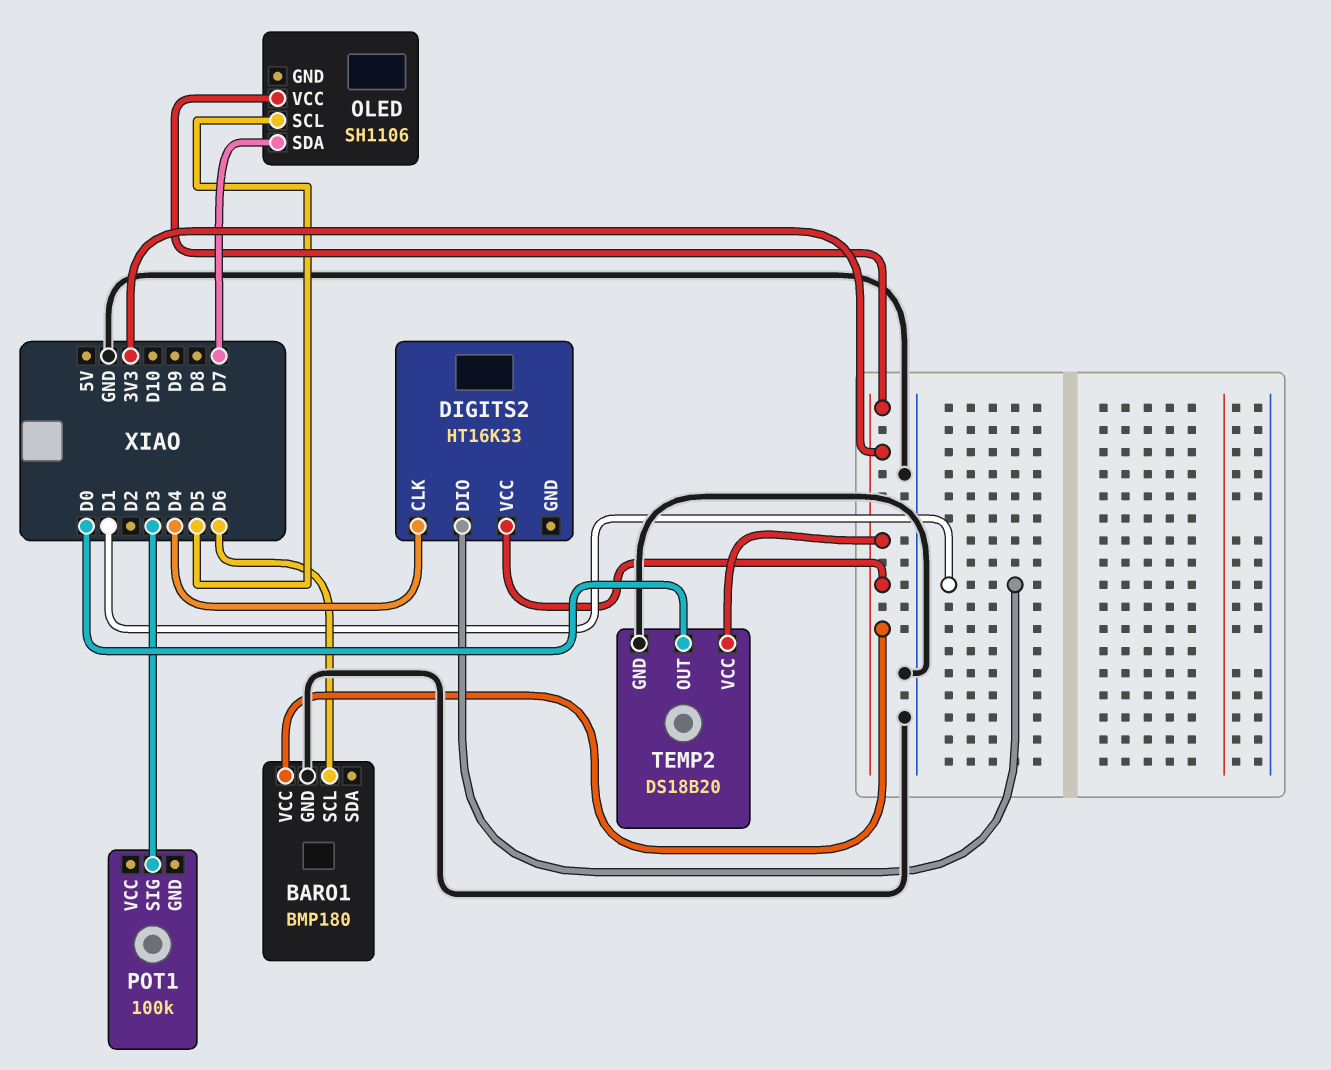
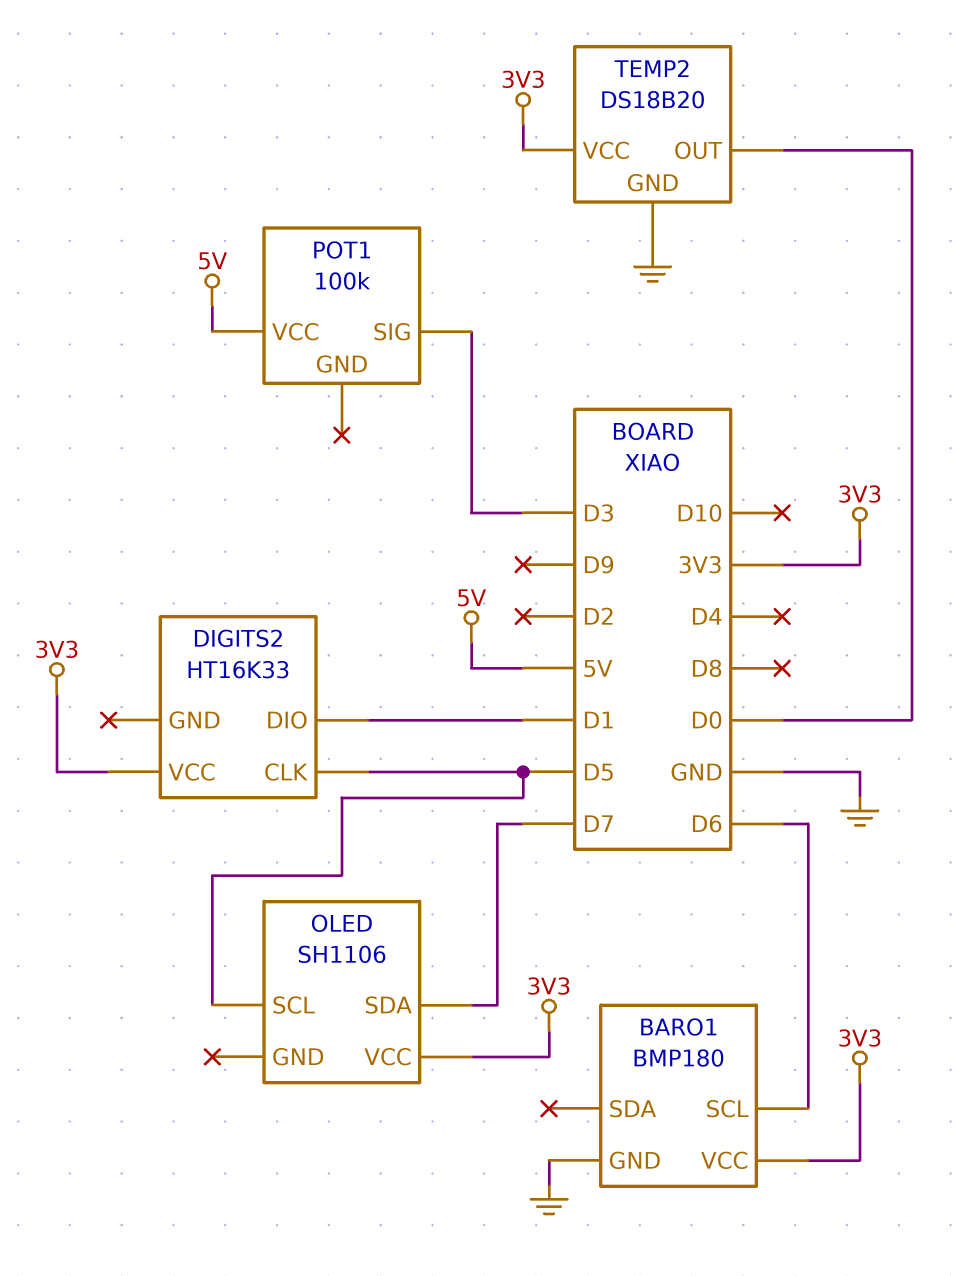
DIGITS2 pin CLK: D4 -> D5
POT1 pin VCC: none -> 5V

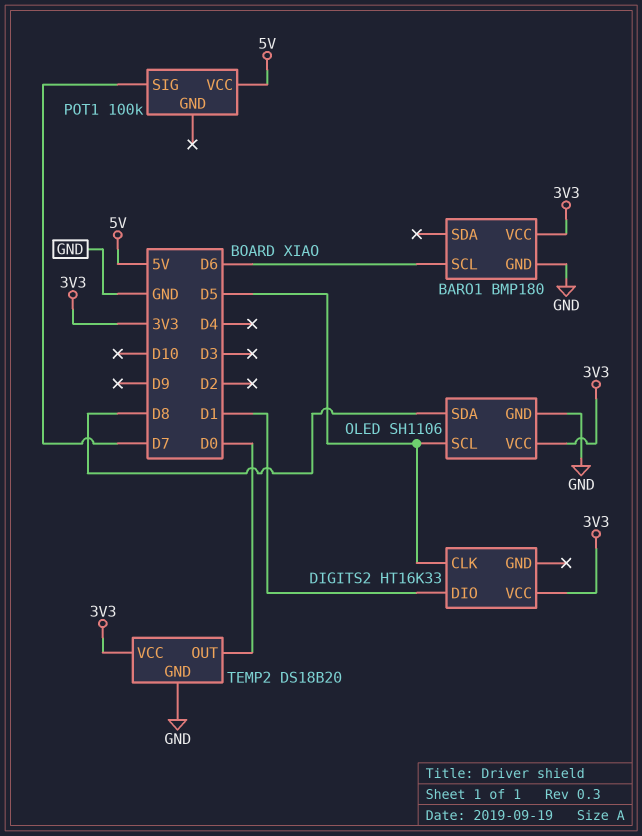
OLED pin GND: none -> GND
OLED pin SDA: D7 -> D8
POT1 pin SIG: D3 -> D7

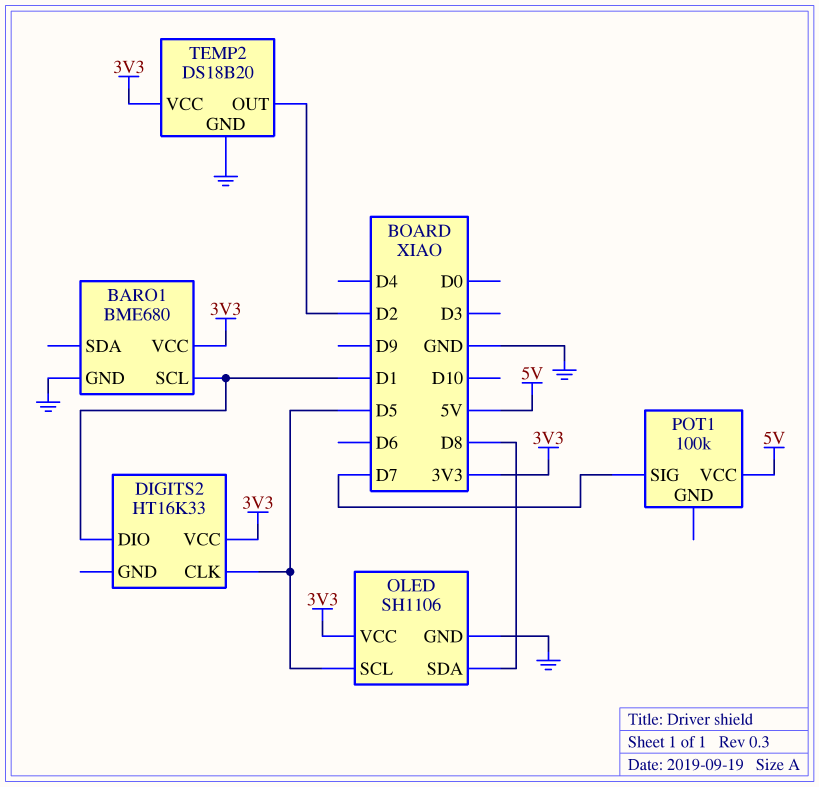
BARO1: BMP180 -> BME680
BARO1 pin SCL: D6 -> D1
TEMP2 pin OUT: D0 -> D2

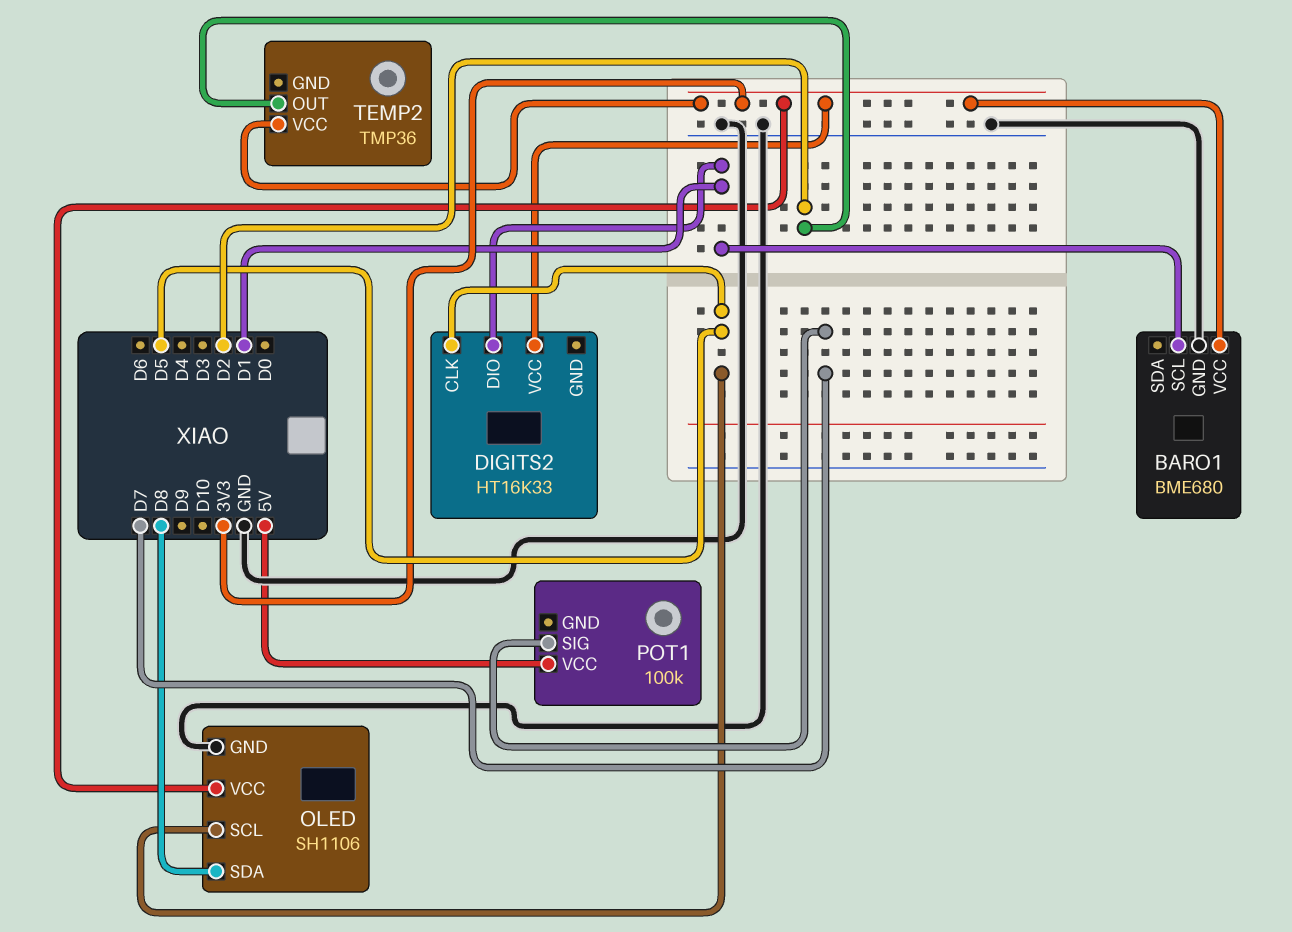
TEMP2: DS18B20 -> TMP36
TEMP2 pin GND: GND -> none

